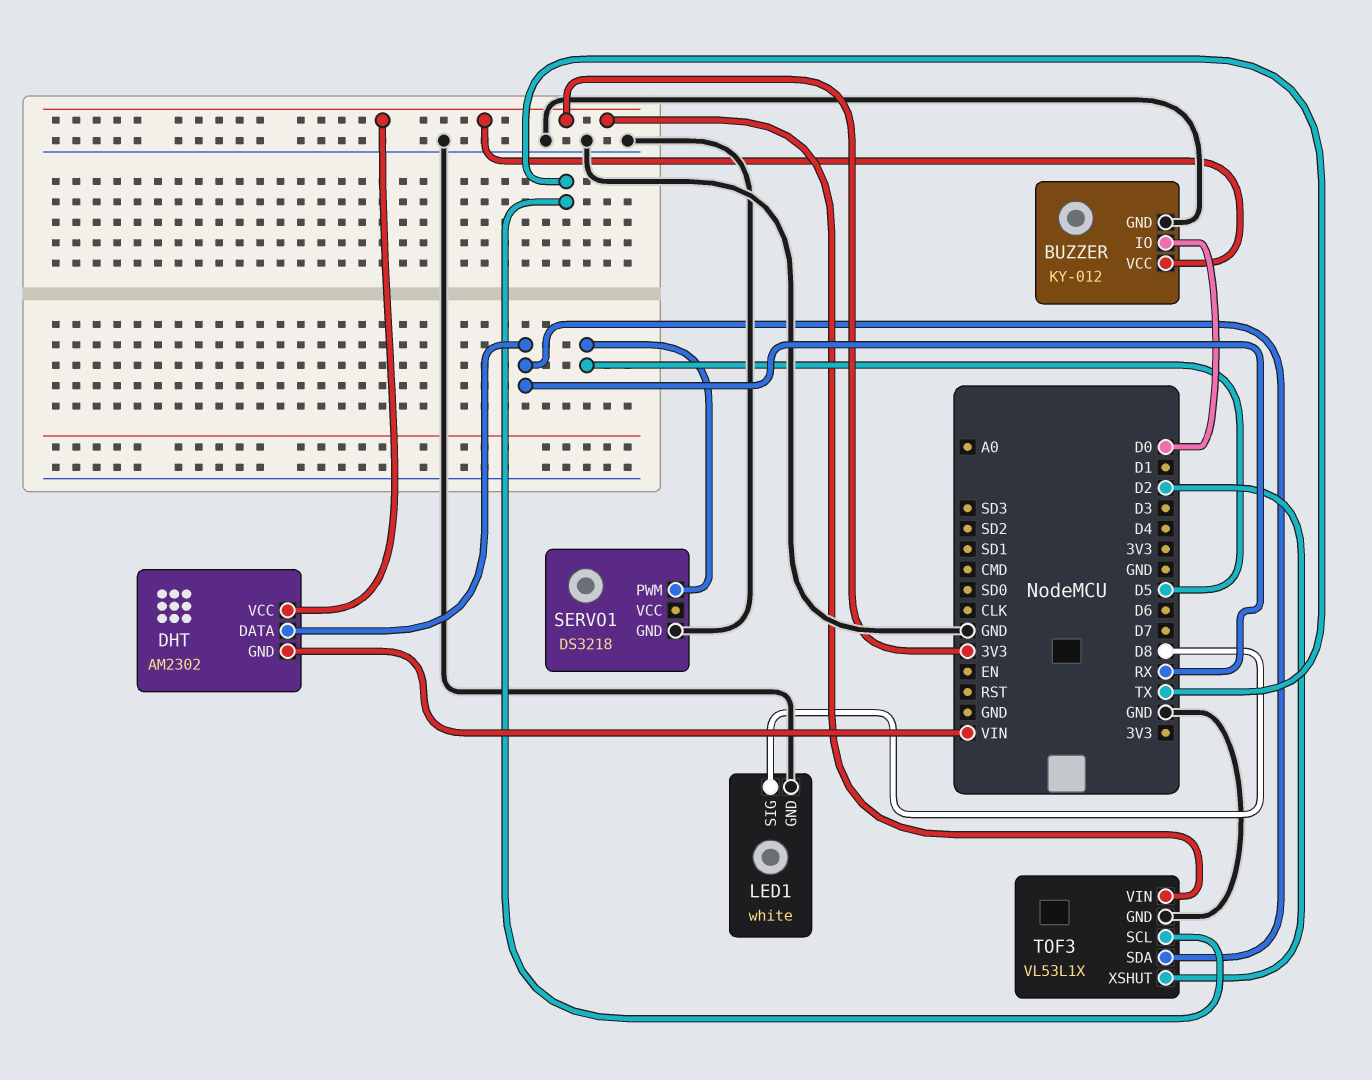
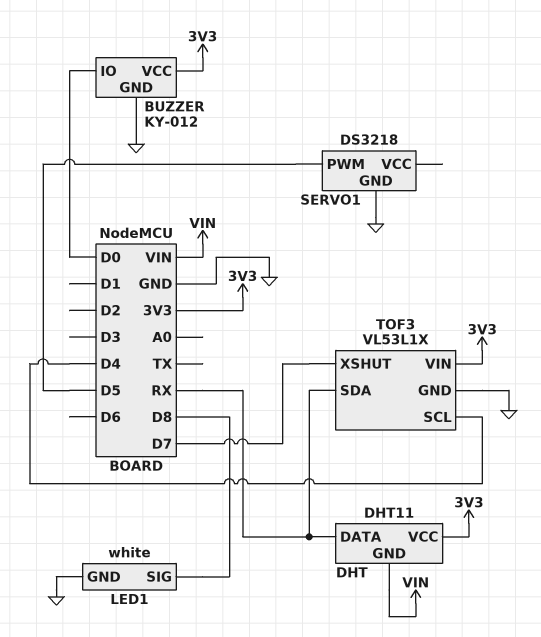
DHT: AM2302 -> DHT11
TOF3 pin SCL: TX -> D4
TOF3 pin XSHUT: D2 -> D7

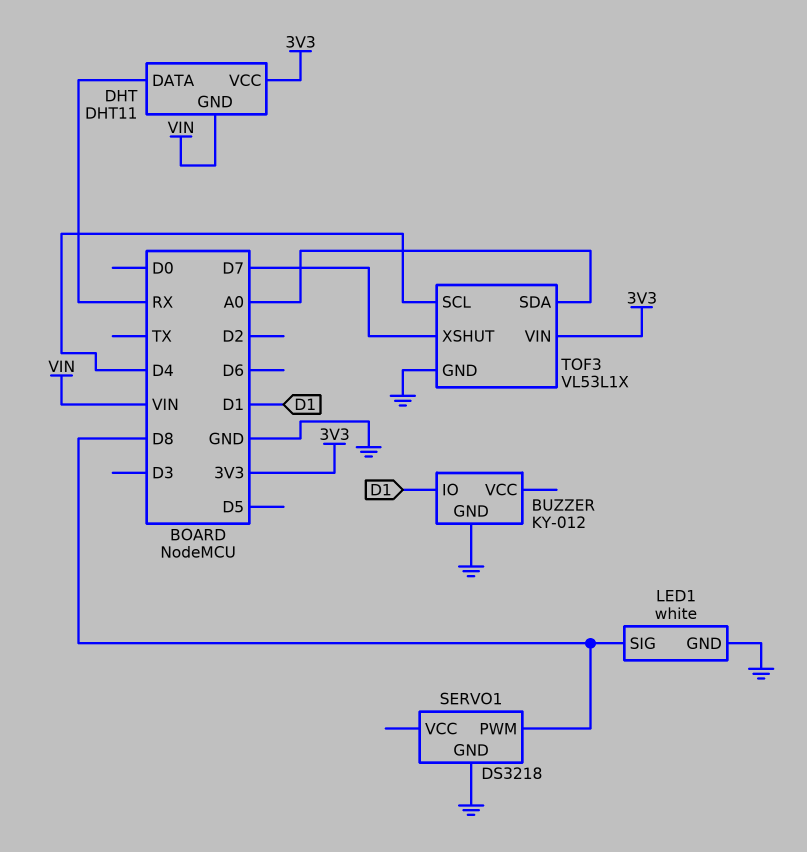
BUZZER pin IO: D0 -> D1
BUZZER pin VCC: 3V3 -> none
SERVO1 pin PWM: D5 -> D8
TOF3 pin SDA: RX -> A0

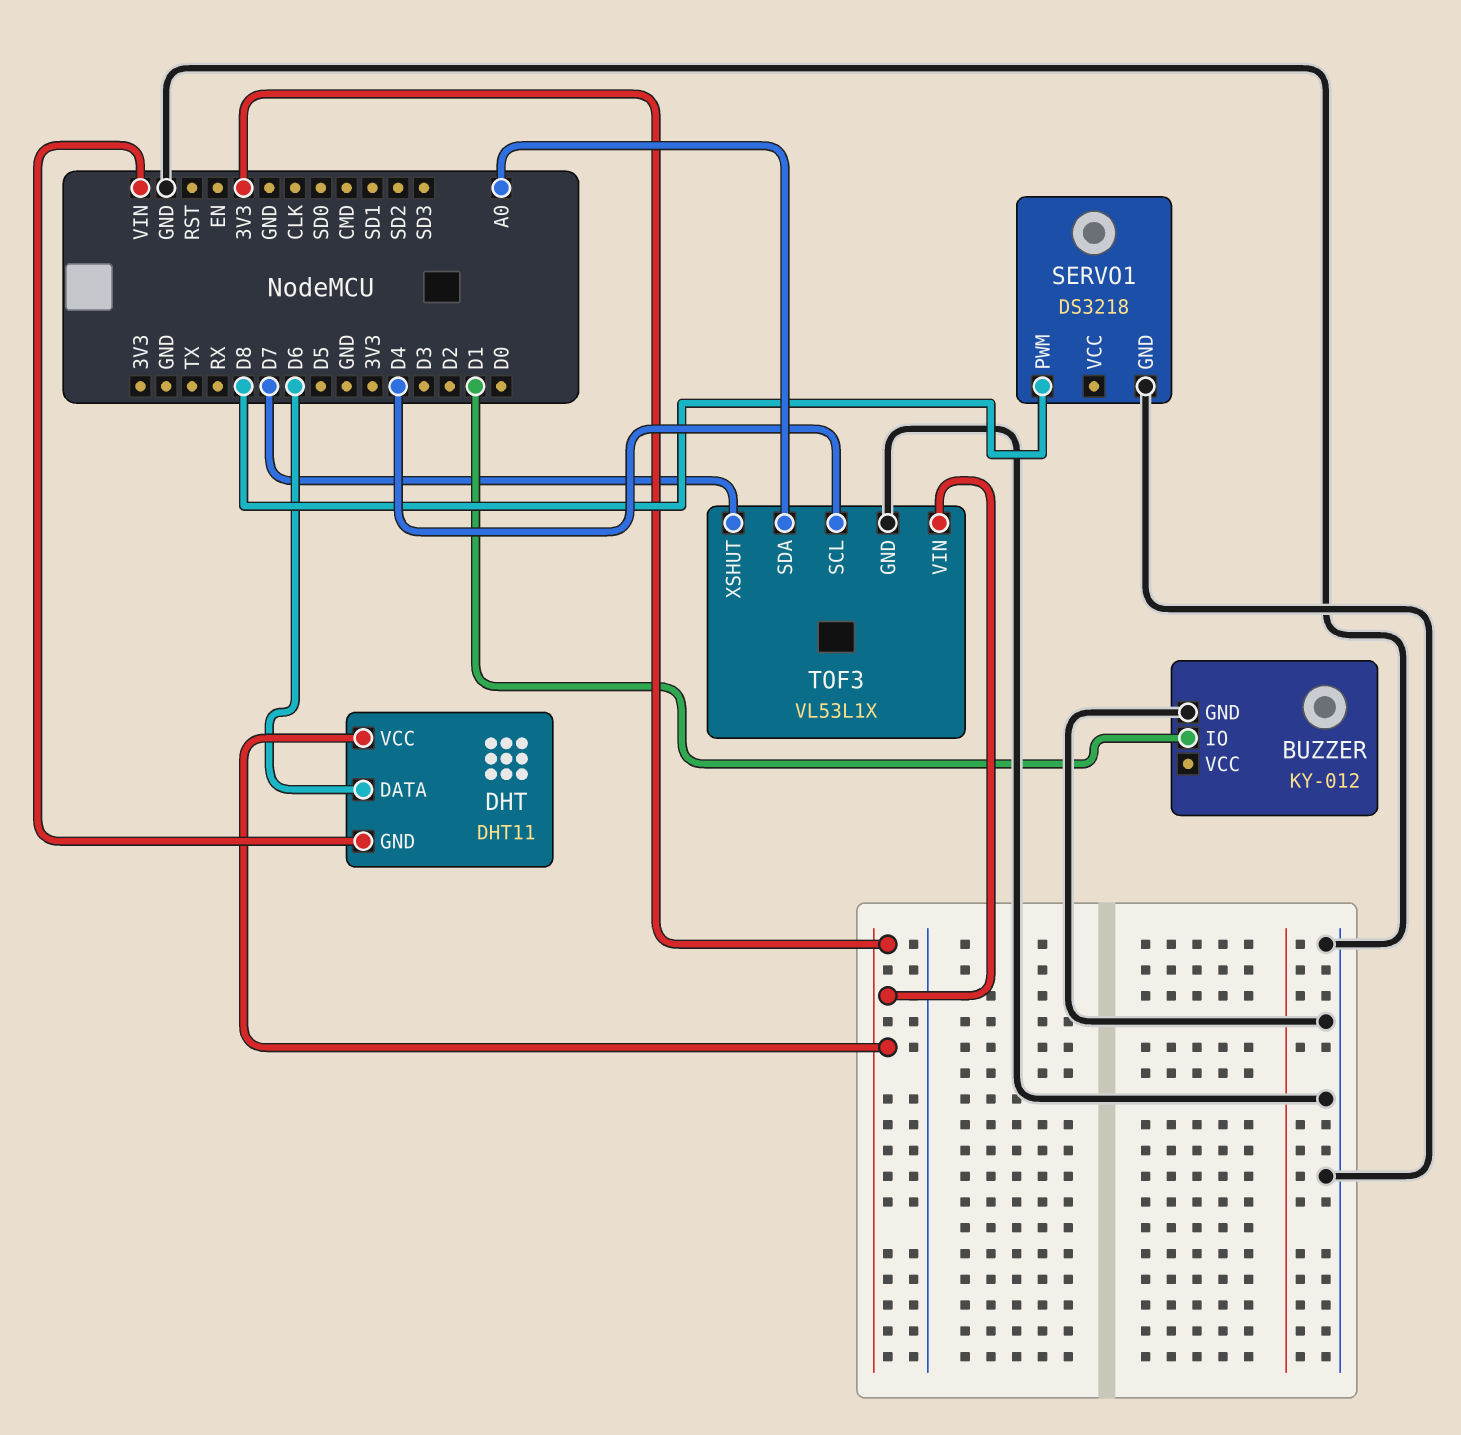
DHT pin DATA: RX -> D6
LED1: white -> none
LED1 pin GND: GND -> none
LED1 pin SIG: D8 -> none

